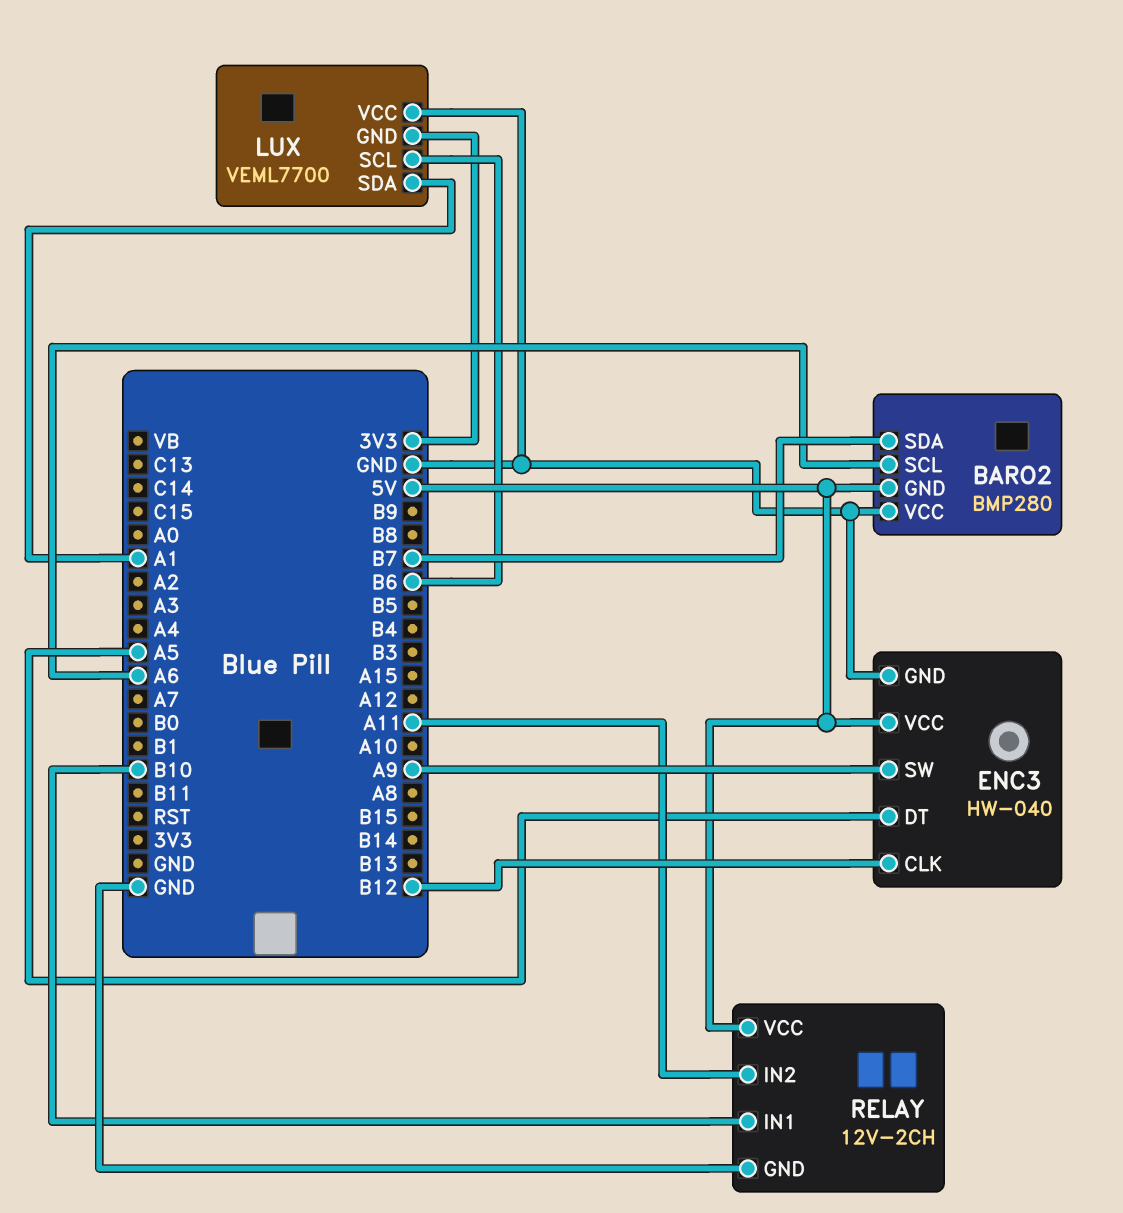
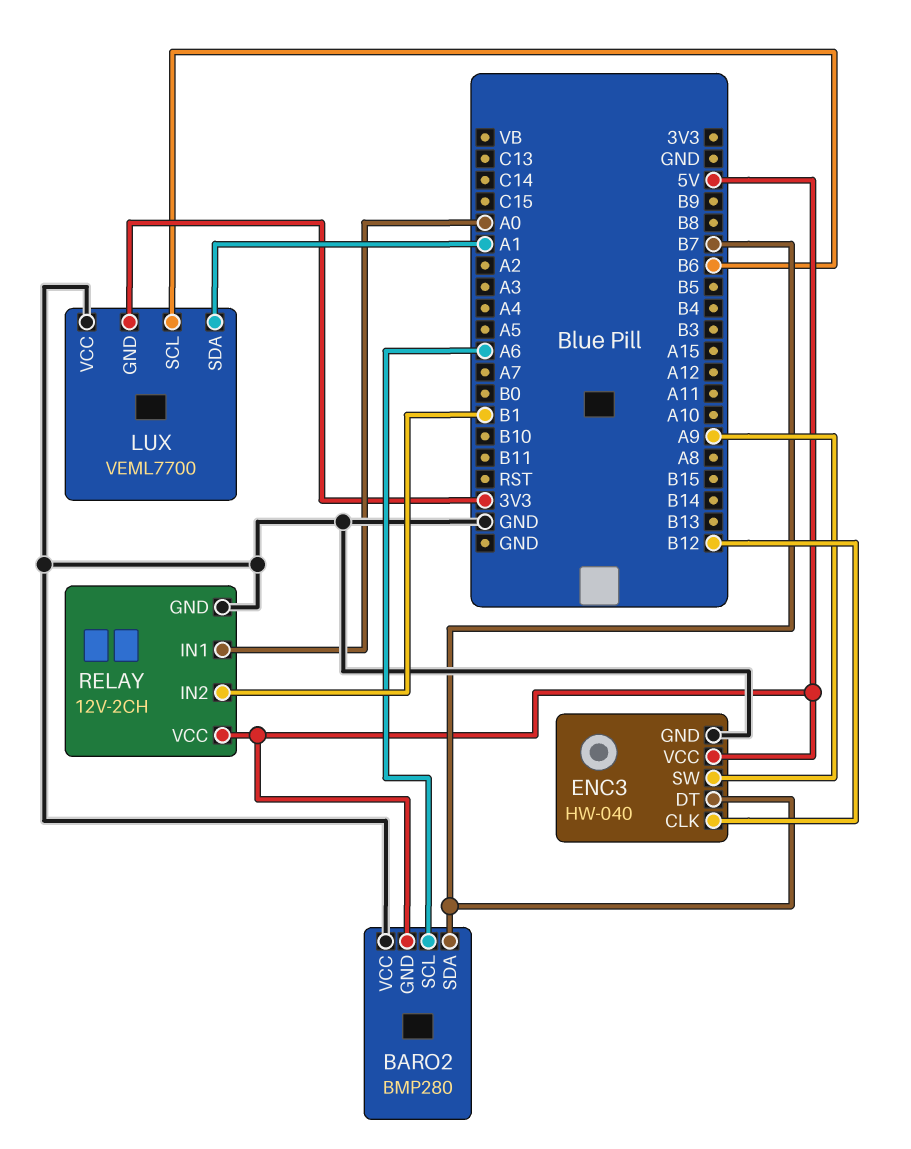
ENC3 pin DT: A5 -> B7
RELAY pin IN1: B10 -> A0
RELAY pin IN2: A11 -> B1

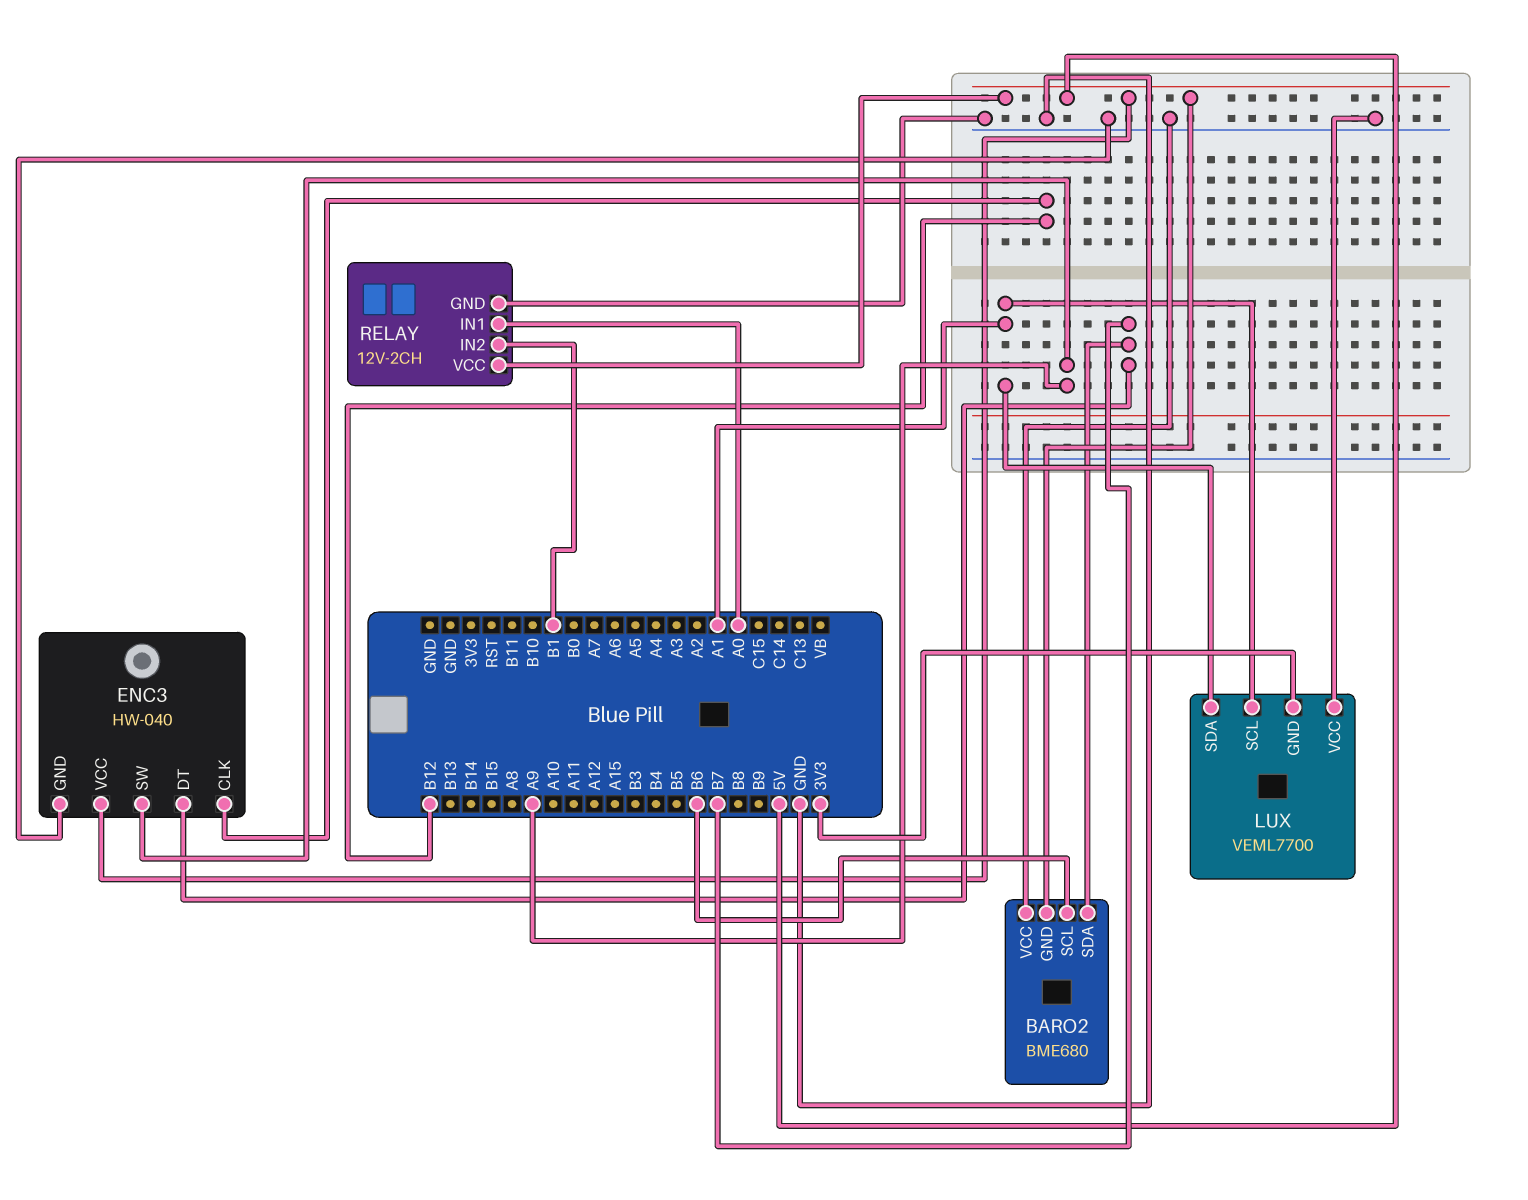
BARO2: BMP280 -> BME680
BARO2 pin SCL: A6 -> B6
LUX pin SCL: B6 -> A1

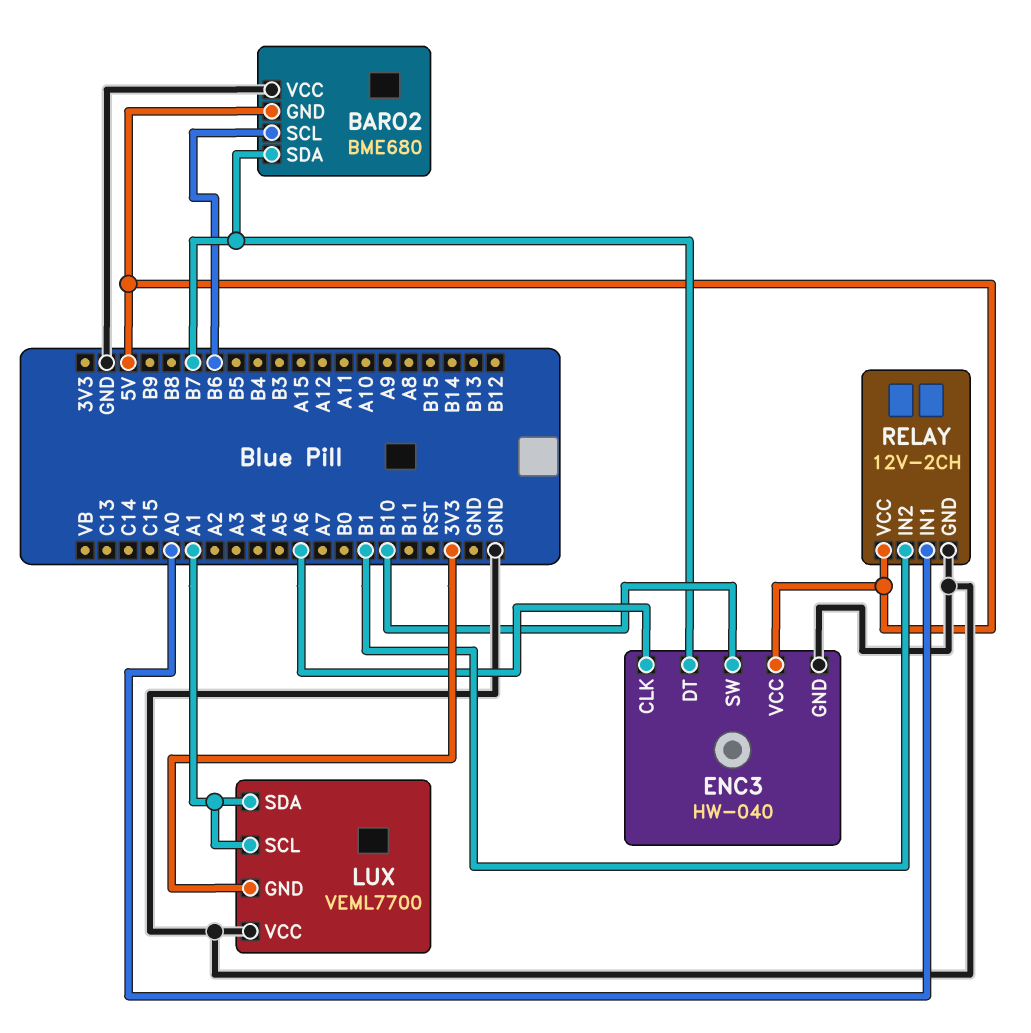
ENC3 pin CLK: B12 -> A6
ENC3 pin SW: A9 -> B10

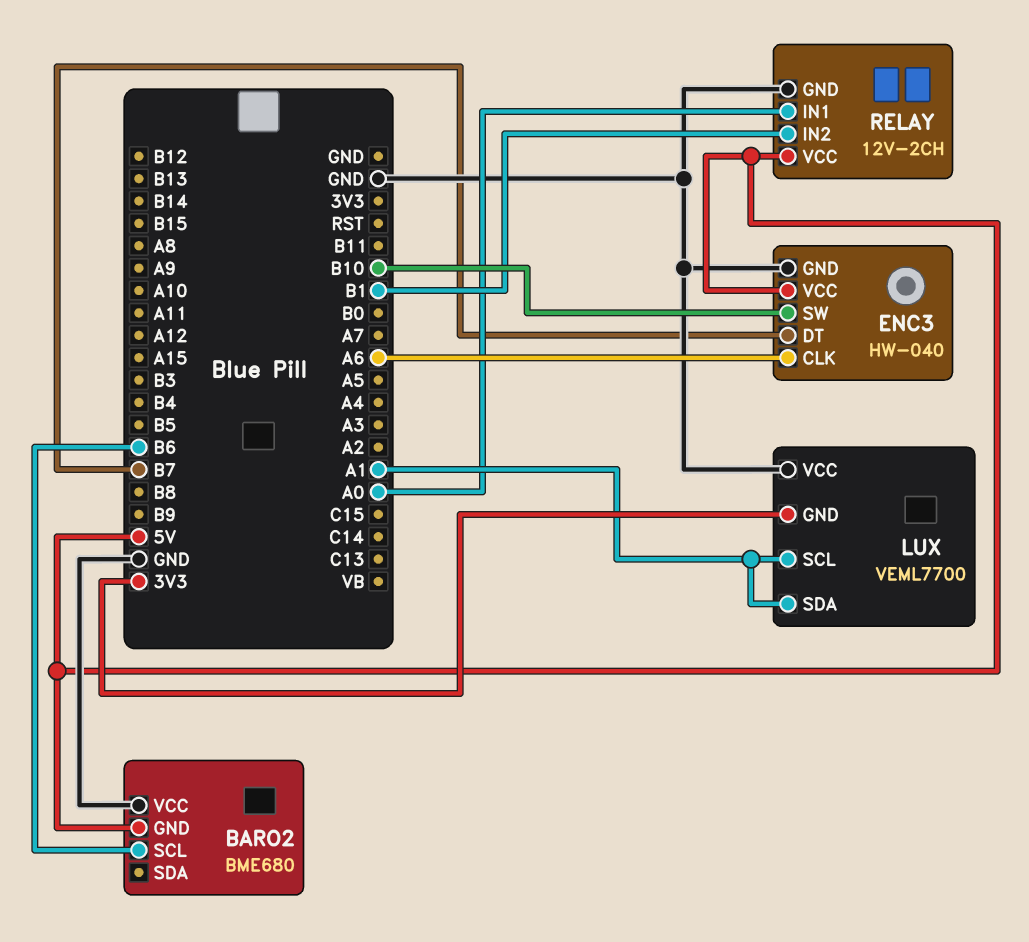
BARO2 pin SDA: B7 -> none

